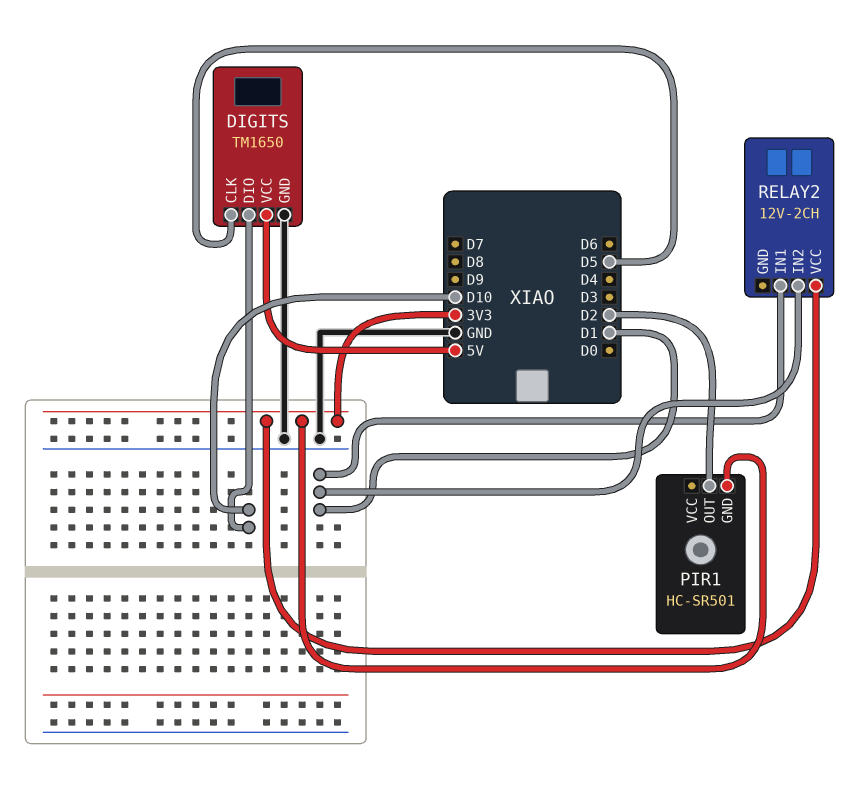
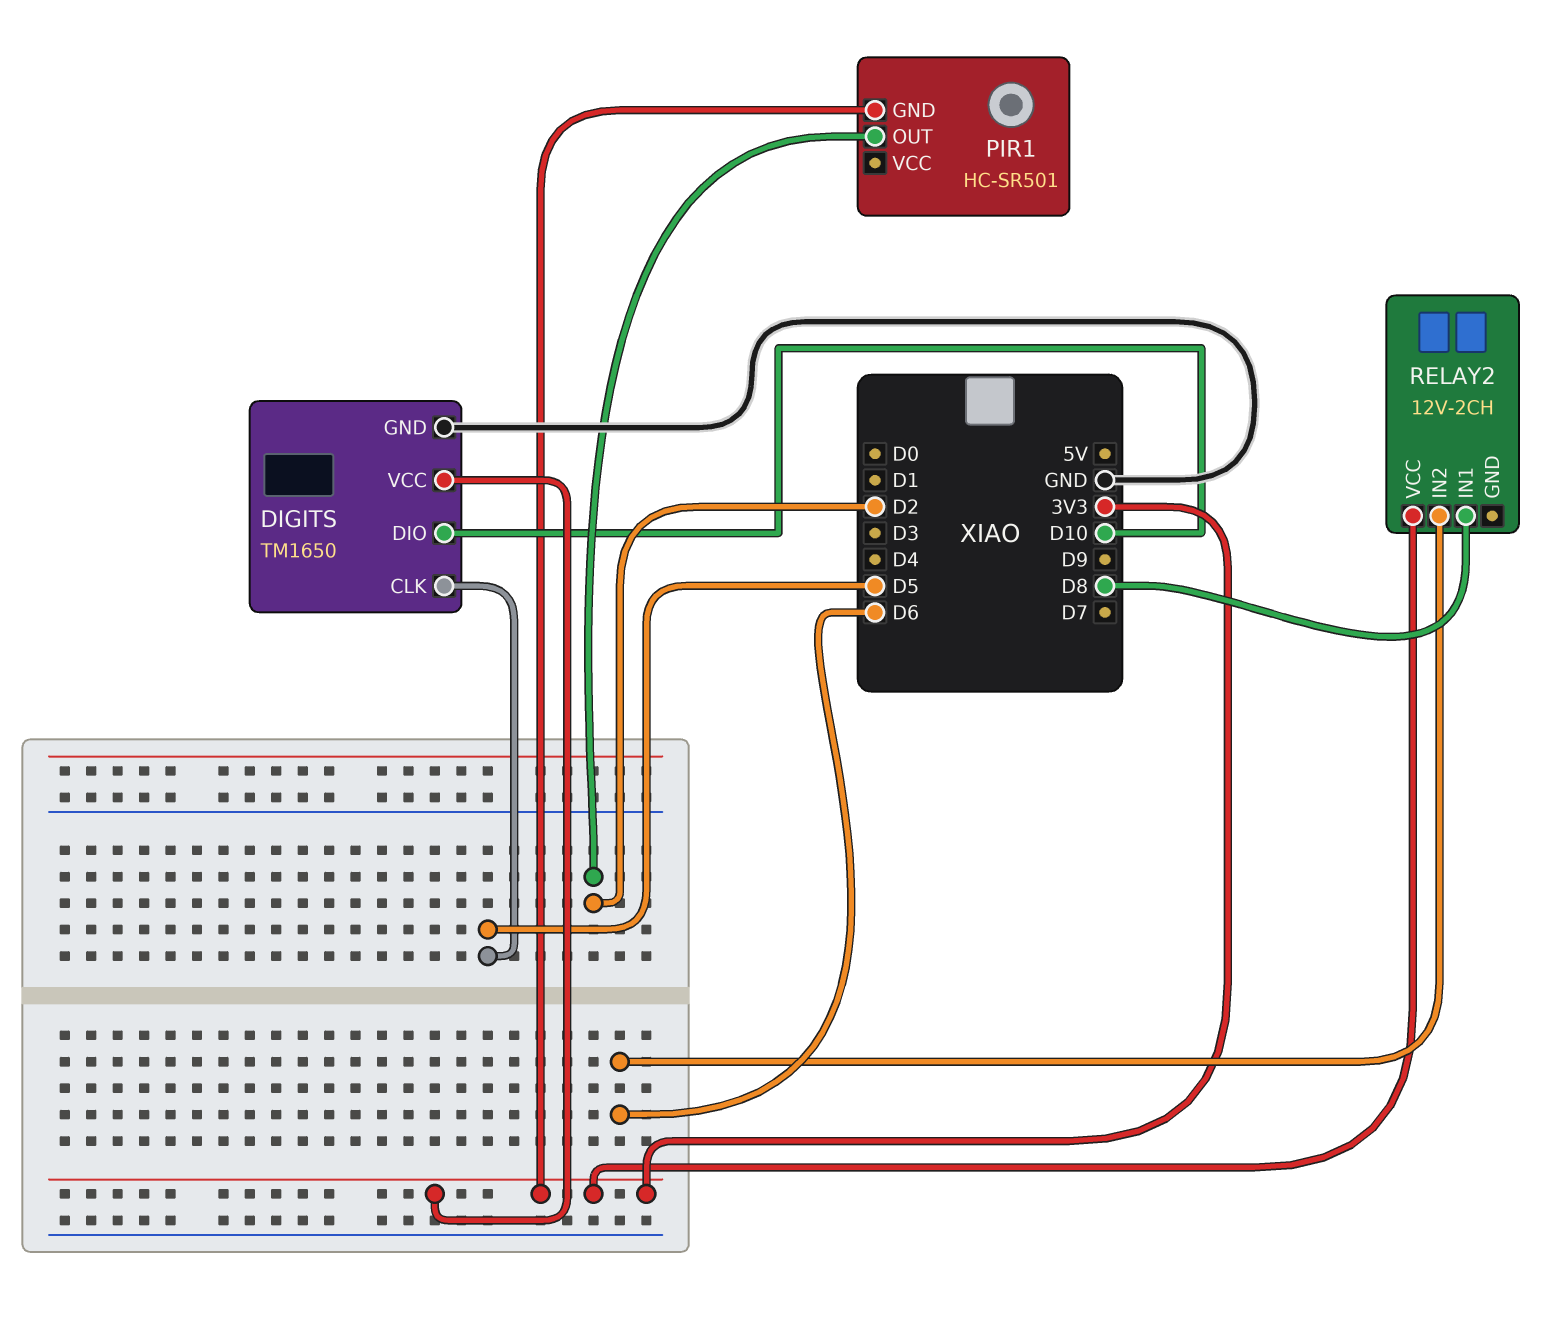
DIGITS pin VCC: 5V -> 3V3
RELAY2 pin IN1: D1 -> D8
RELAY2 pin IN2: D1 -> D6

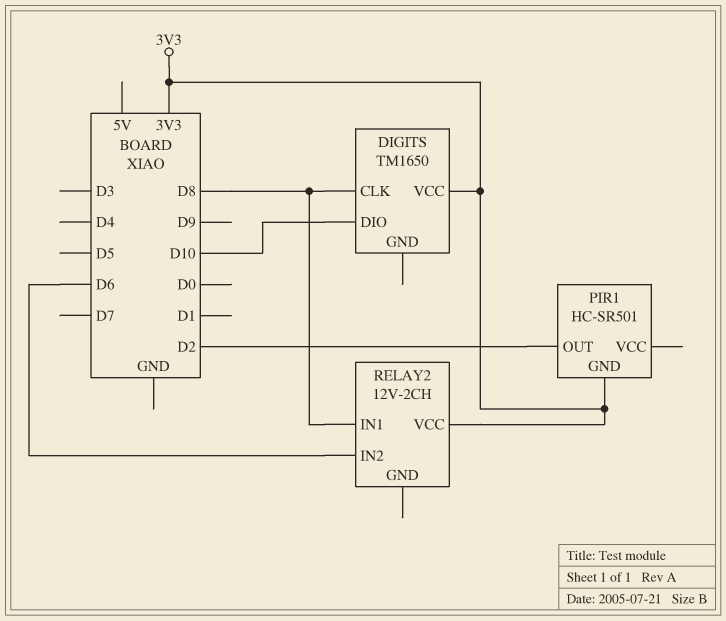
DIGITS pin CLK: D5 -> D8
DIGITS pin GND: GND -> none

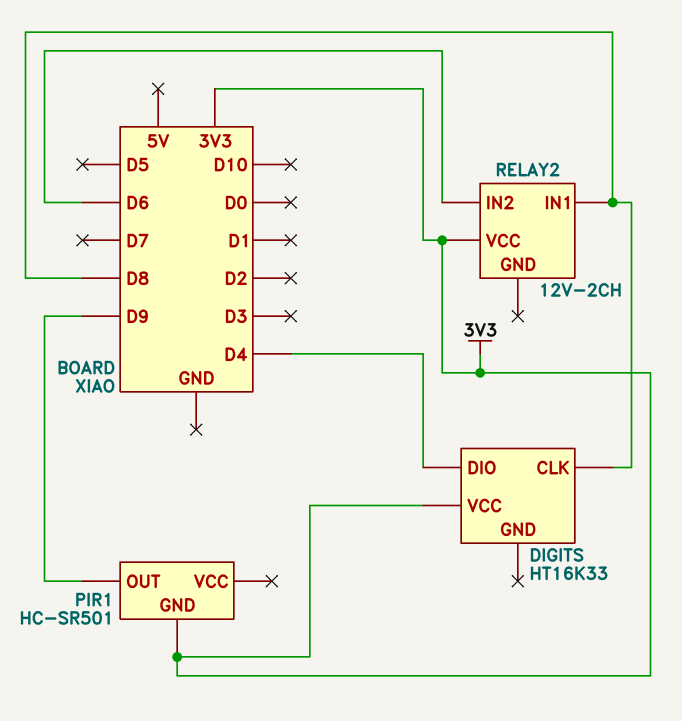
DIGITS: TM1650 -> HT16K33
DIGITS pin DIO: D10 -> D4
PIR1 pin OUT: D2 -> D9

